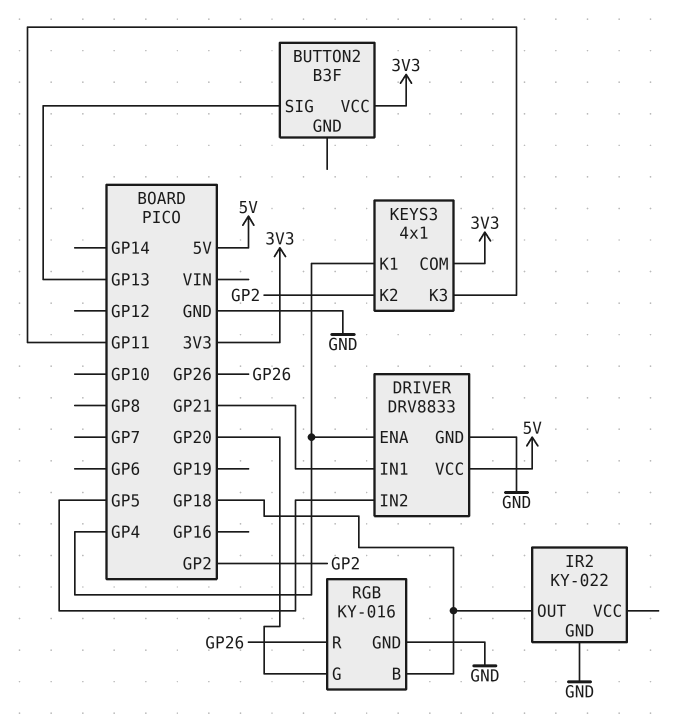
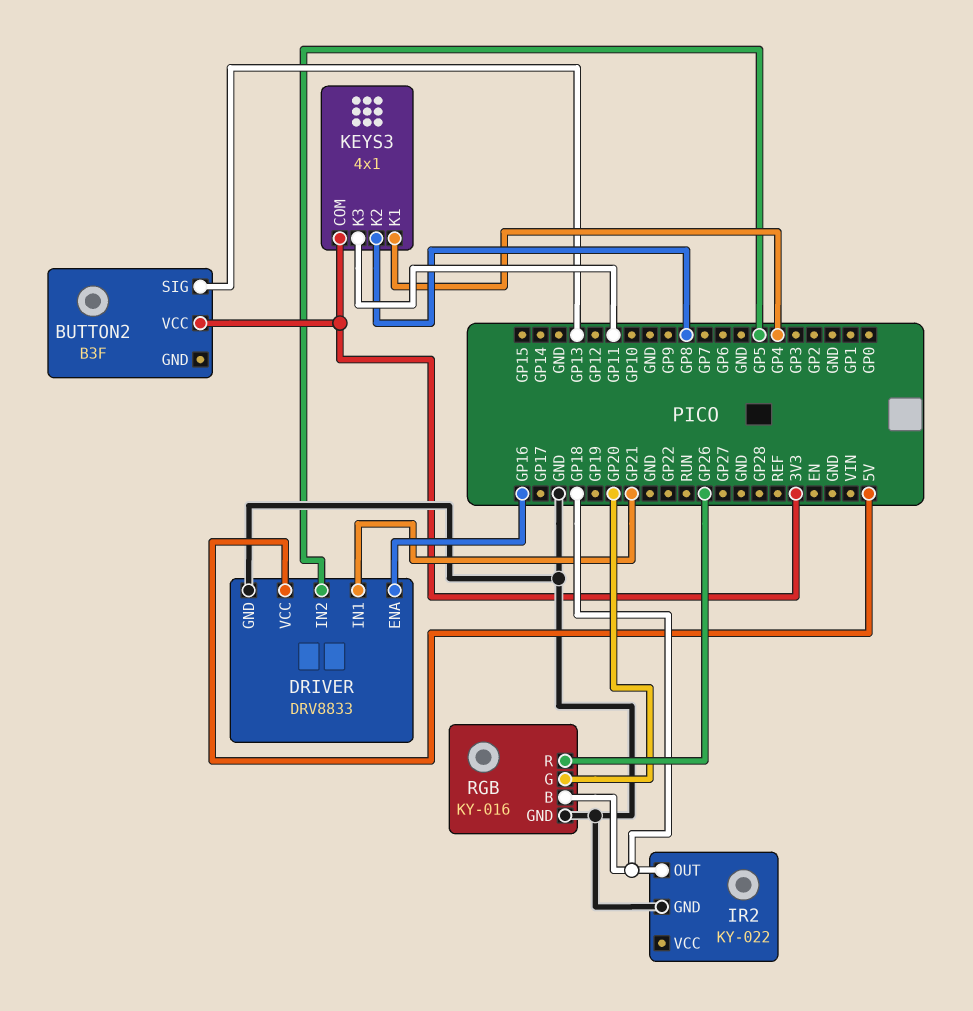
DRIVER pin ENA: GP4 -> GP16
KEYS3 pin K2: GP2 -> GP8

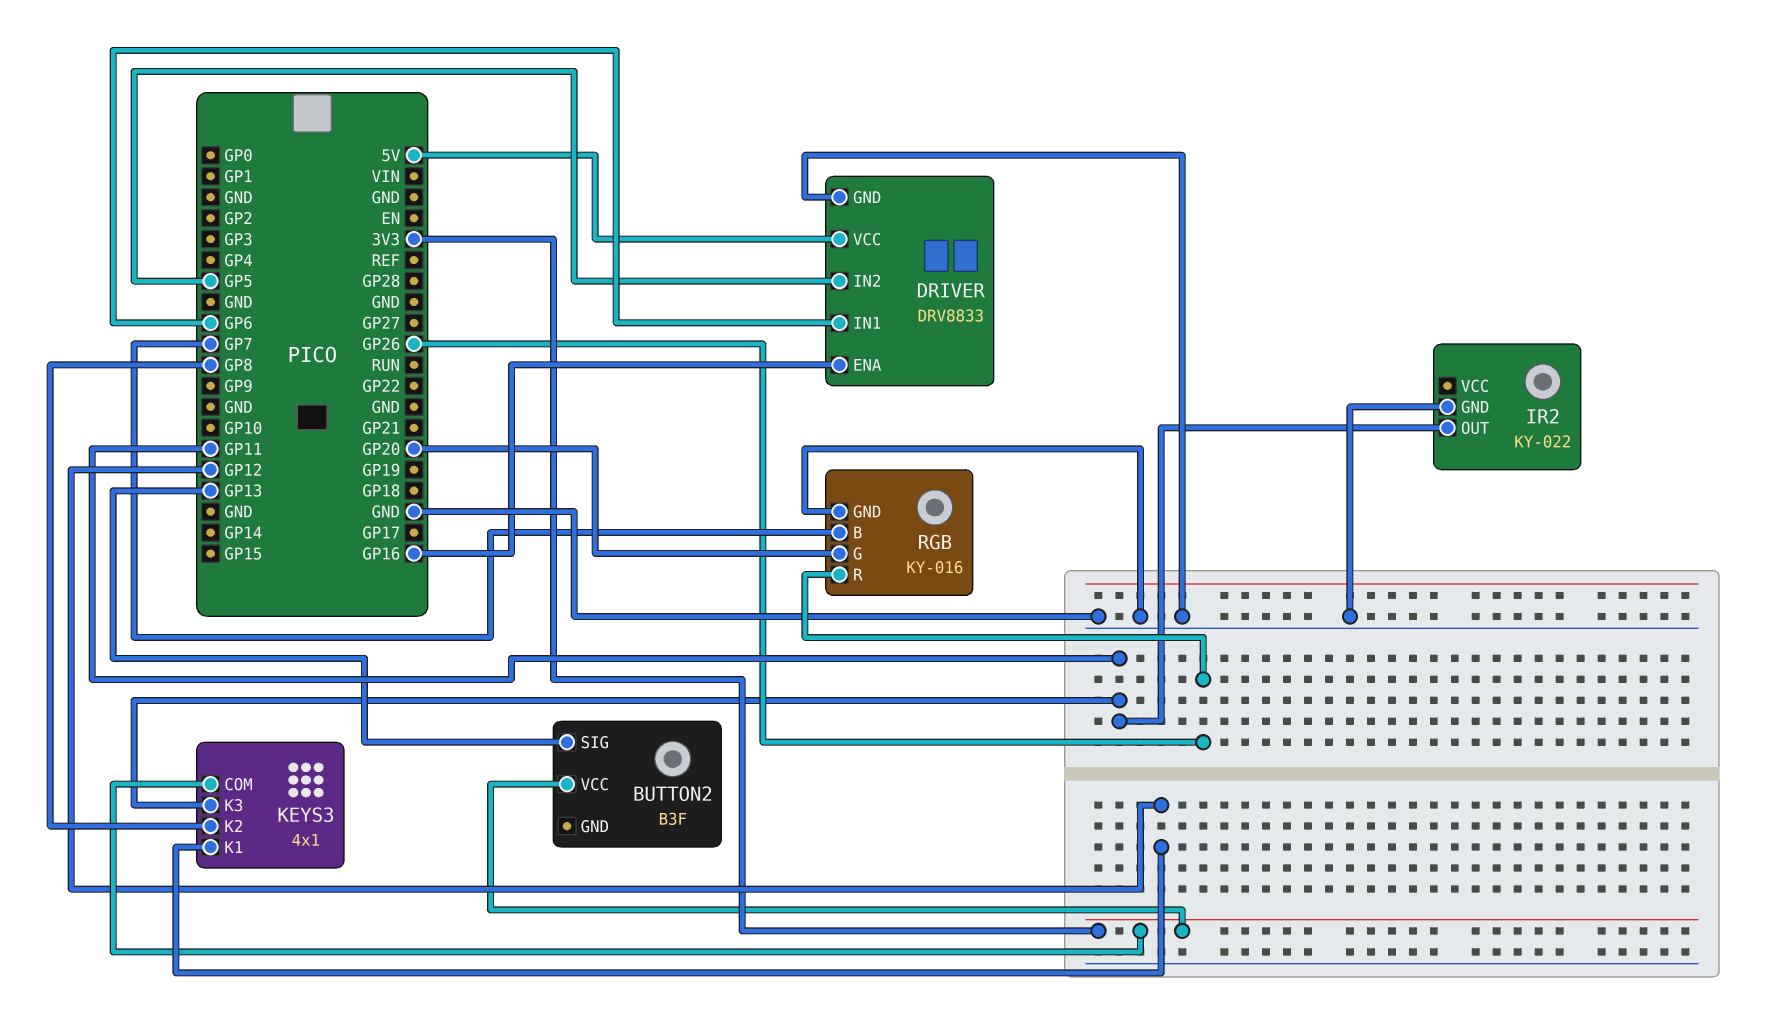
DRIVER pin IN1: GP21 -> GP6
IR2 pin OUT: GP18 -> GP11
KEYS3 pin K1: GP4 -> GP12
RGB pin B: GP18 -> GP7

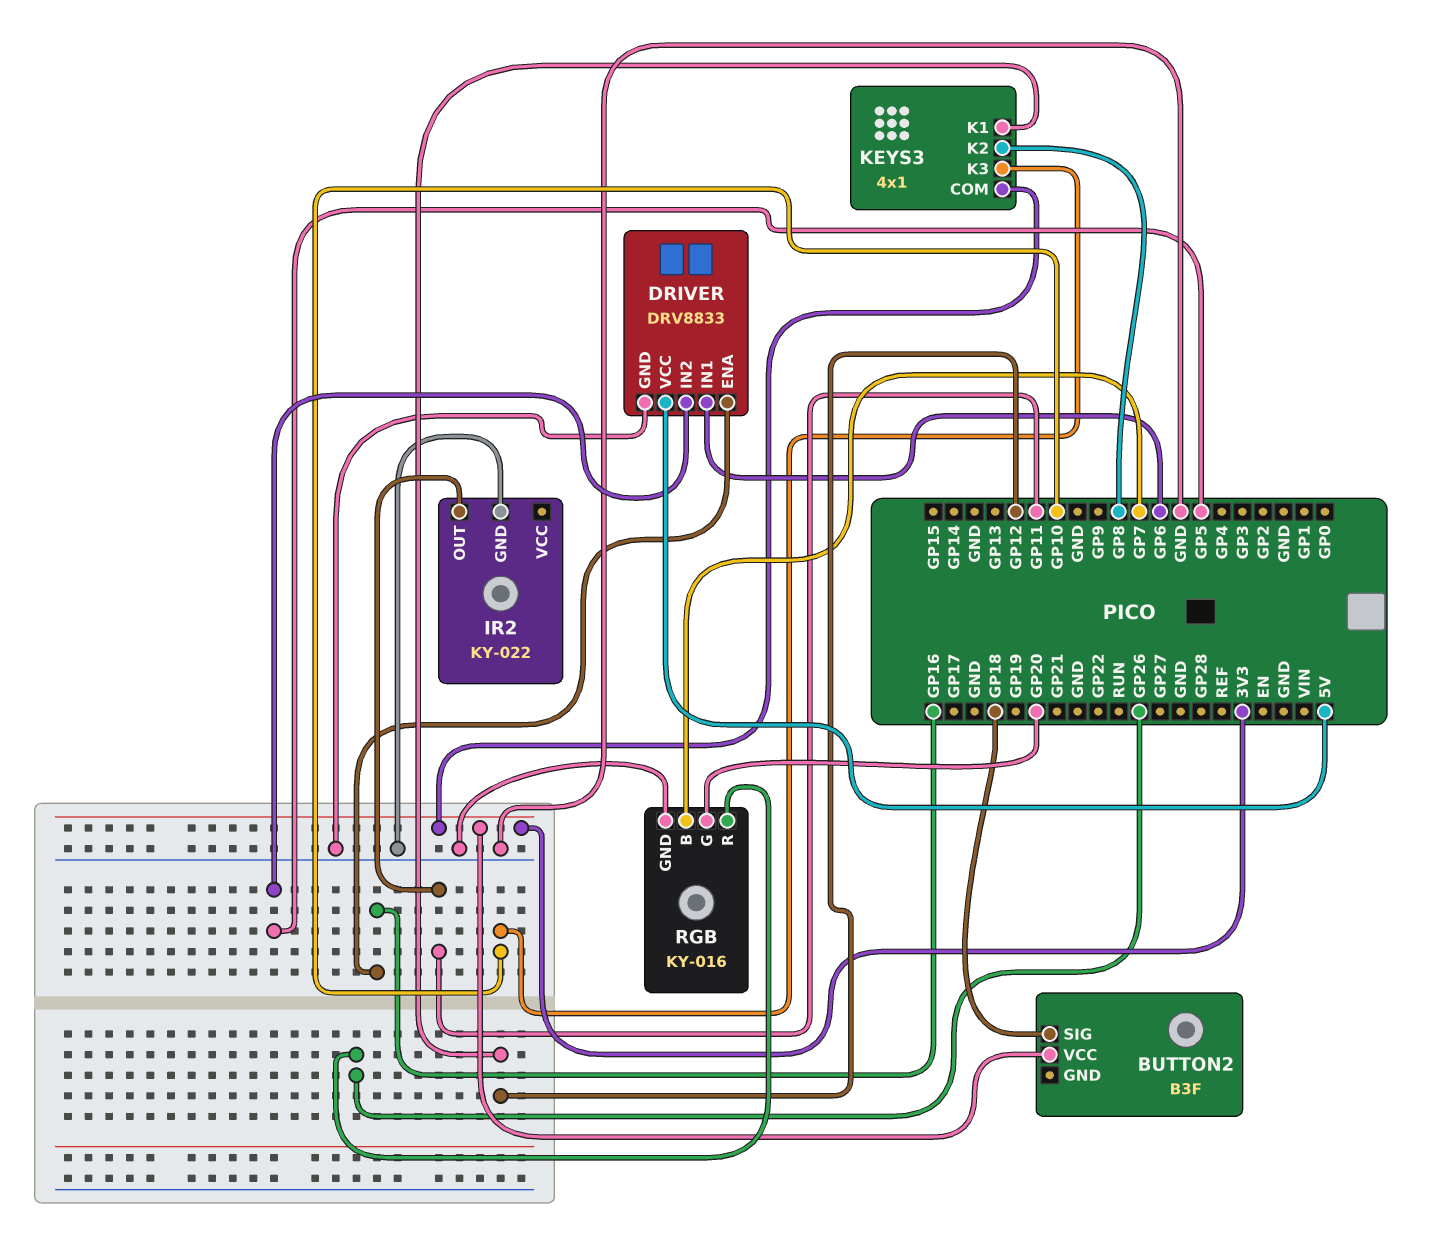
BUTTON2 pin SIG: GP13 -> GP18
KEYS3 pin K3: GP11 -> GP10

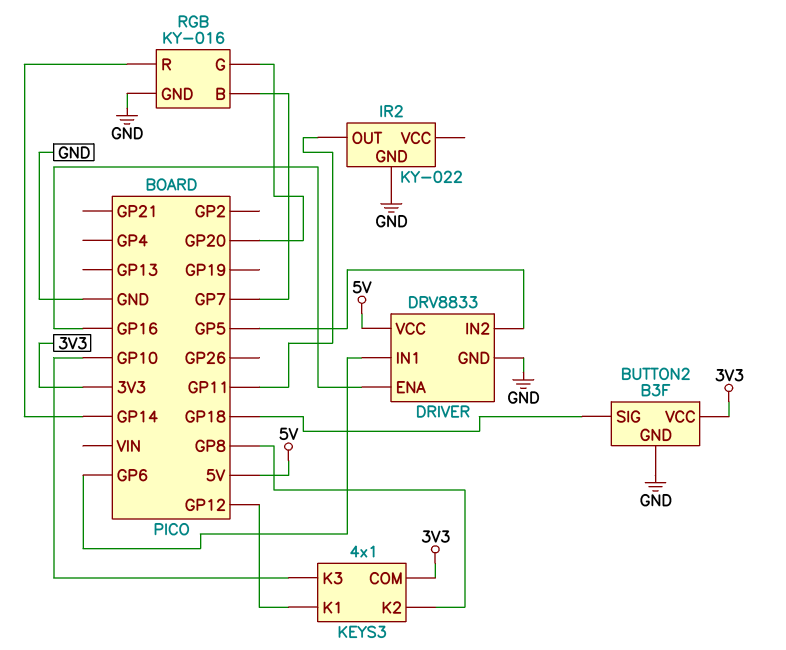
BUTTON2 pin GND: none -> GND
RGB pin R: GP26 -> GP14

